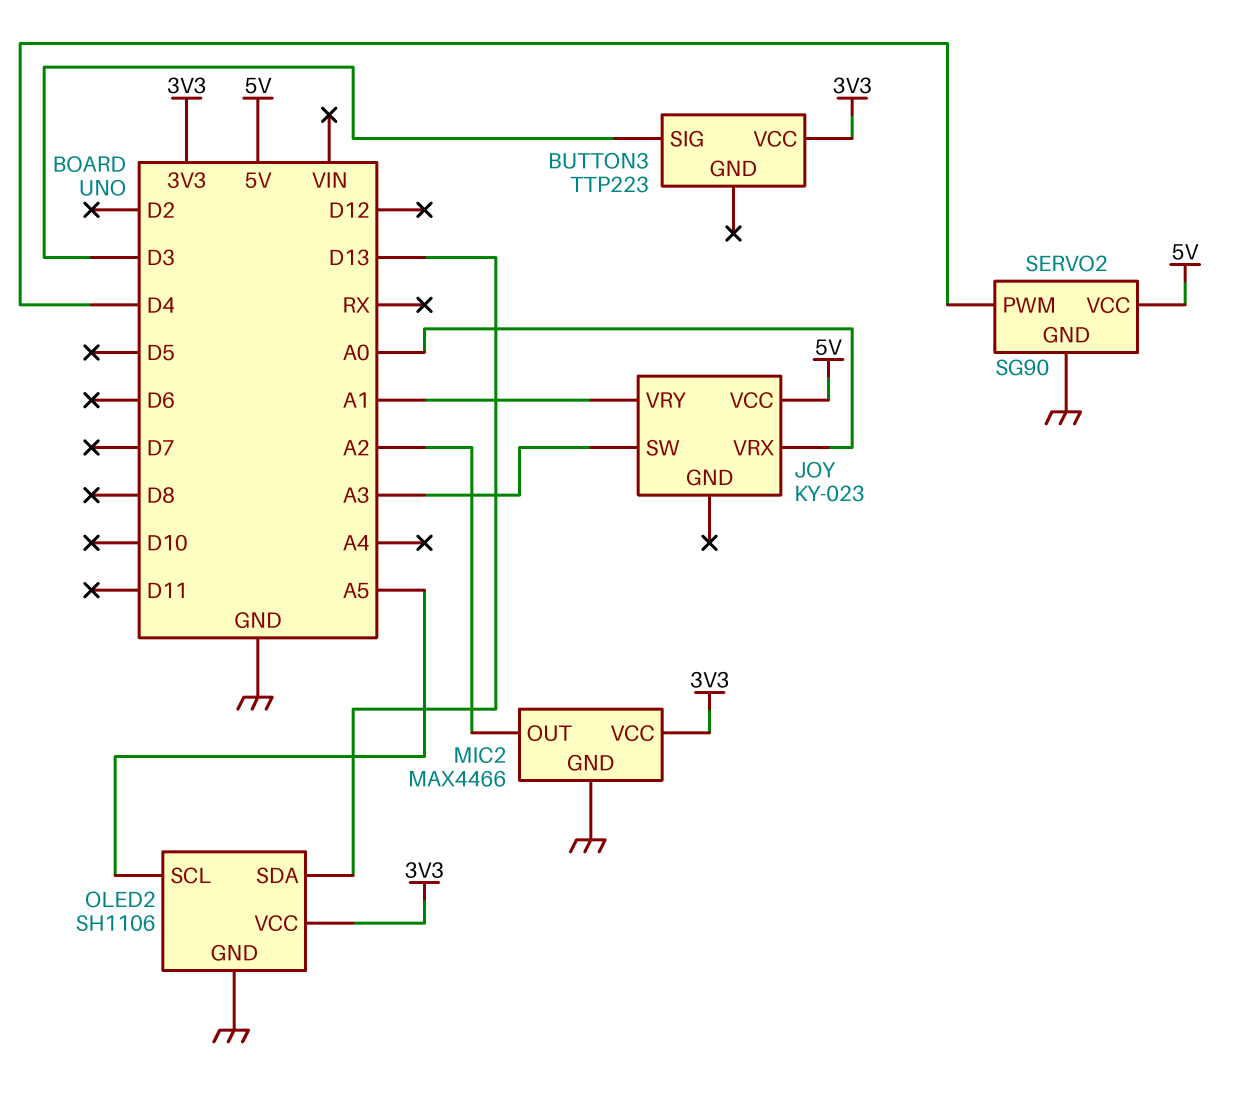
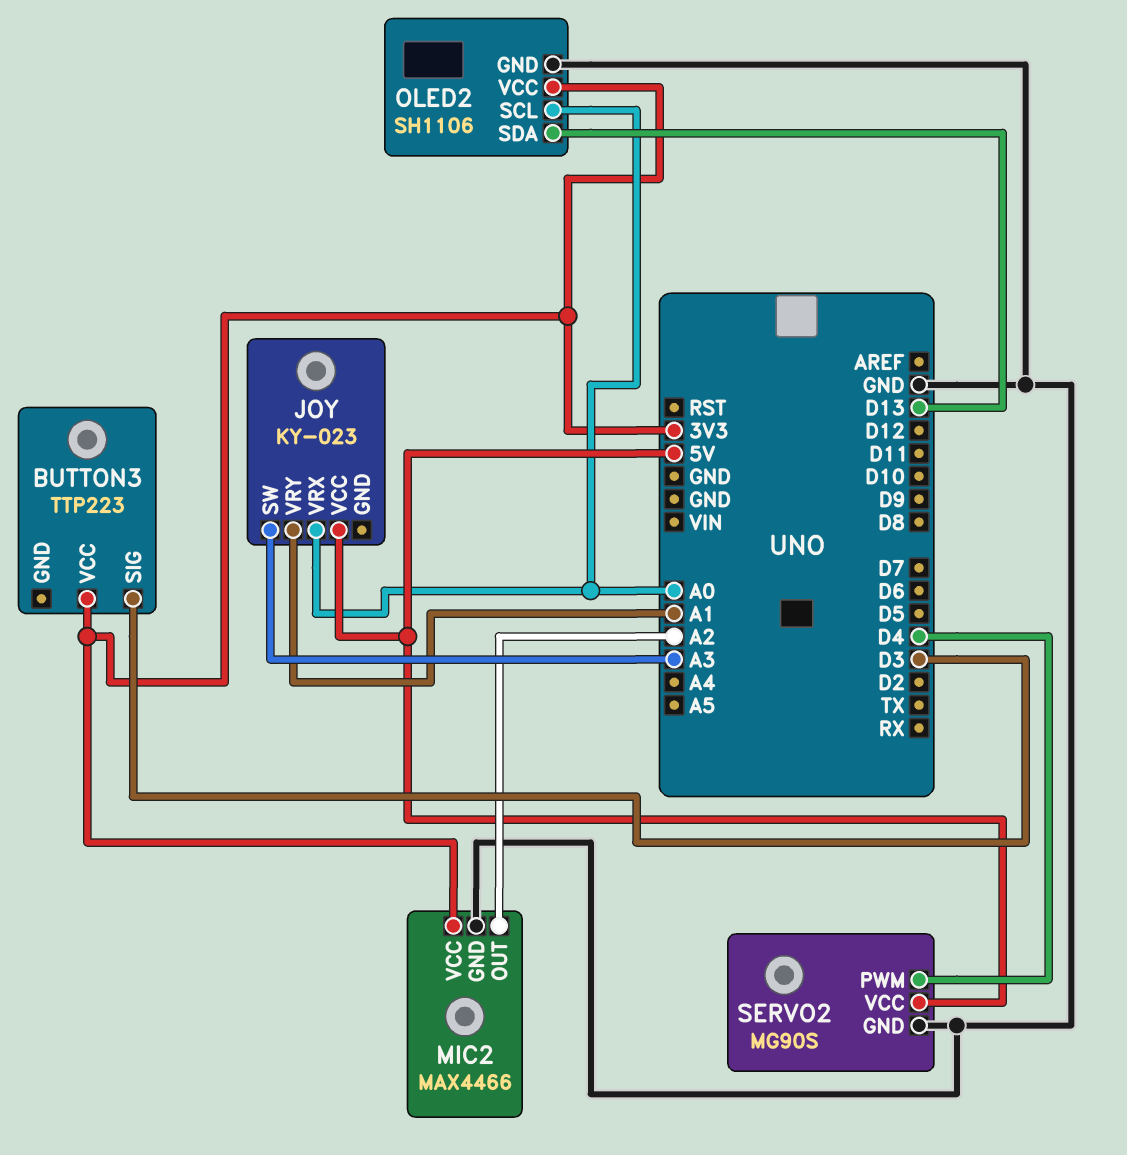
OLED2 pin SCL: A5 -> A0
SERVO2: SG90 -> MG90S

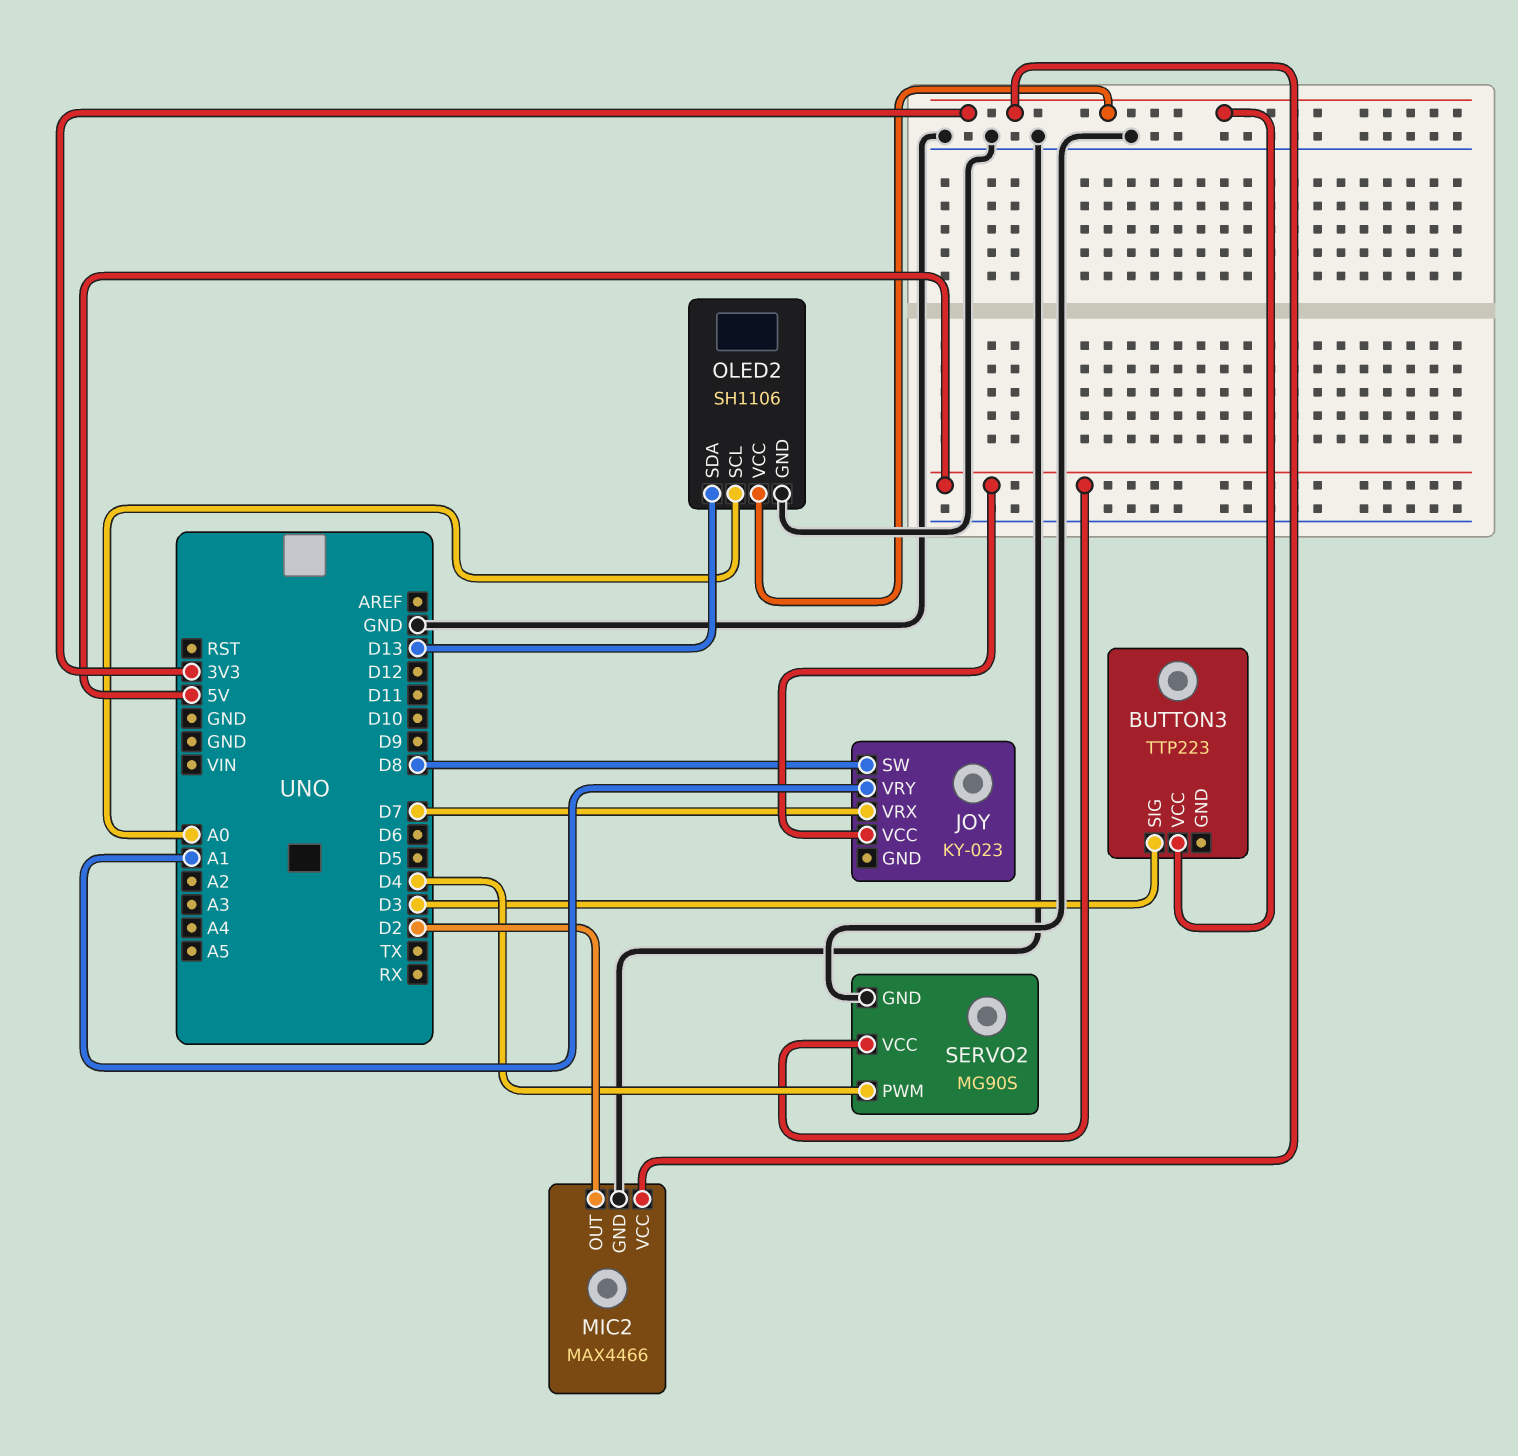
JOY pin SW: A3 -> D8
JOY pin VRX: A0 -> D7
MIC2 pin OUT: A2 -> D2

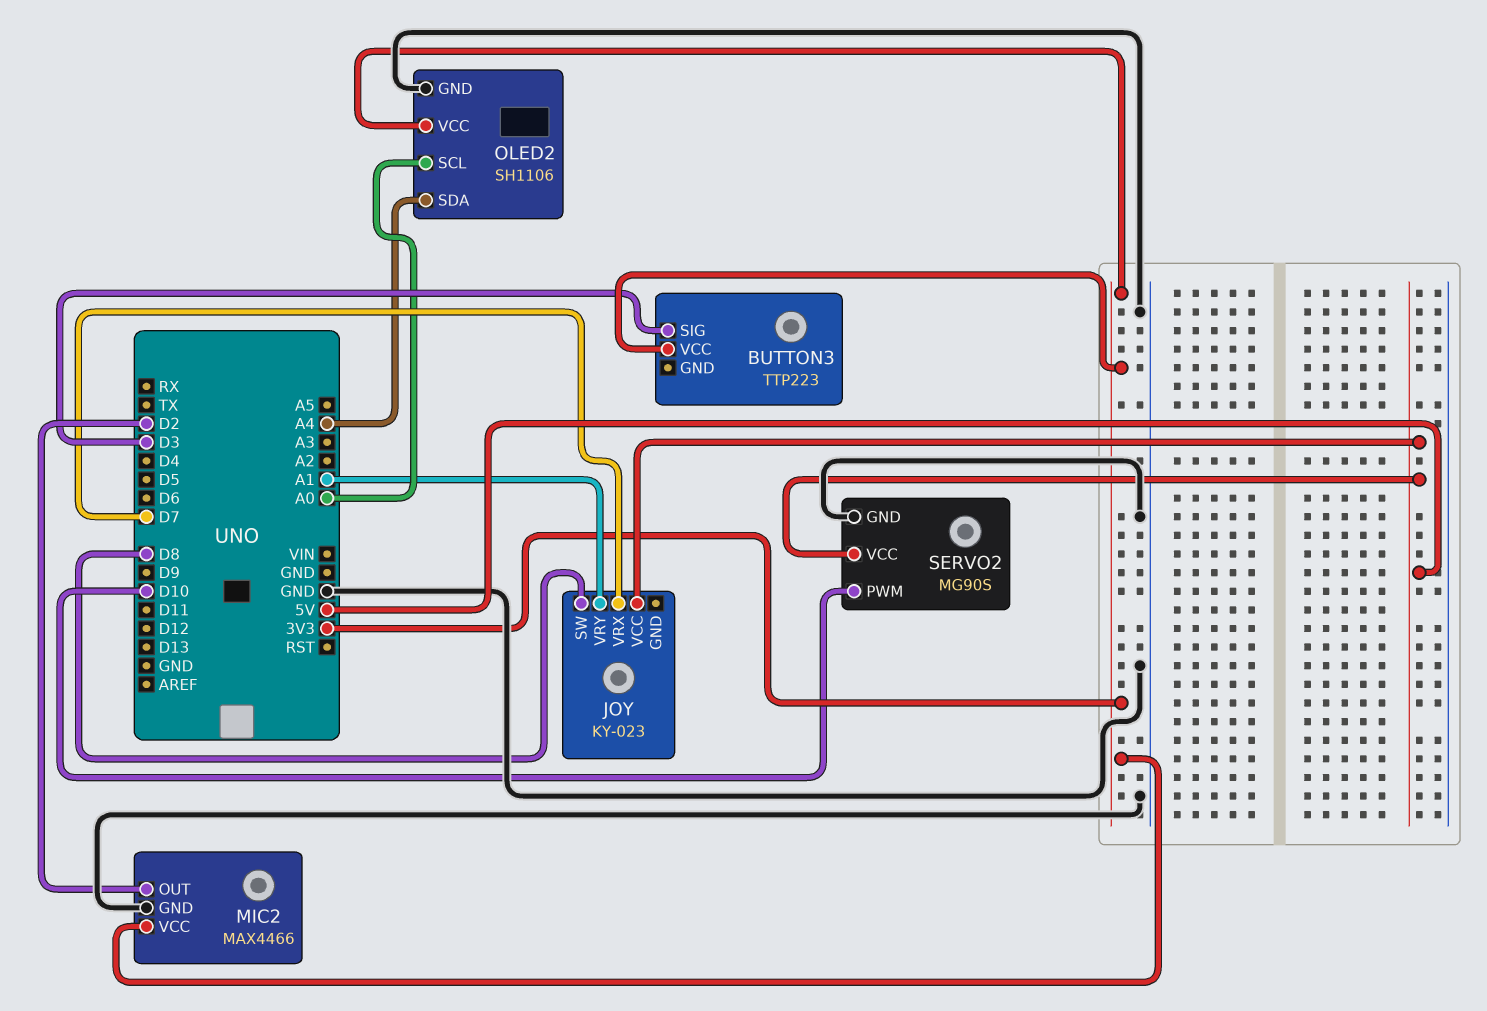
OLED2 pin SDA: D13 -> A4
SERVO2 pin PWM: D4 -> D10

